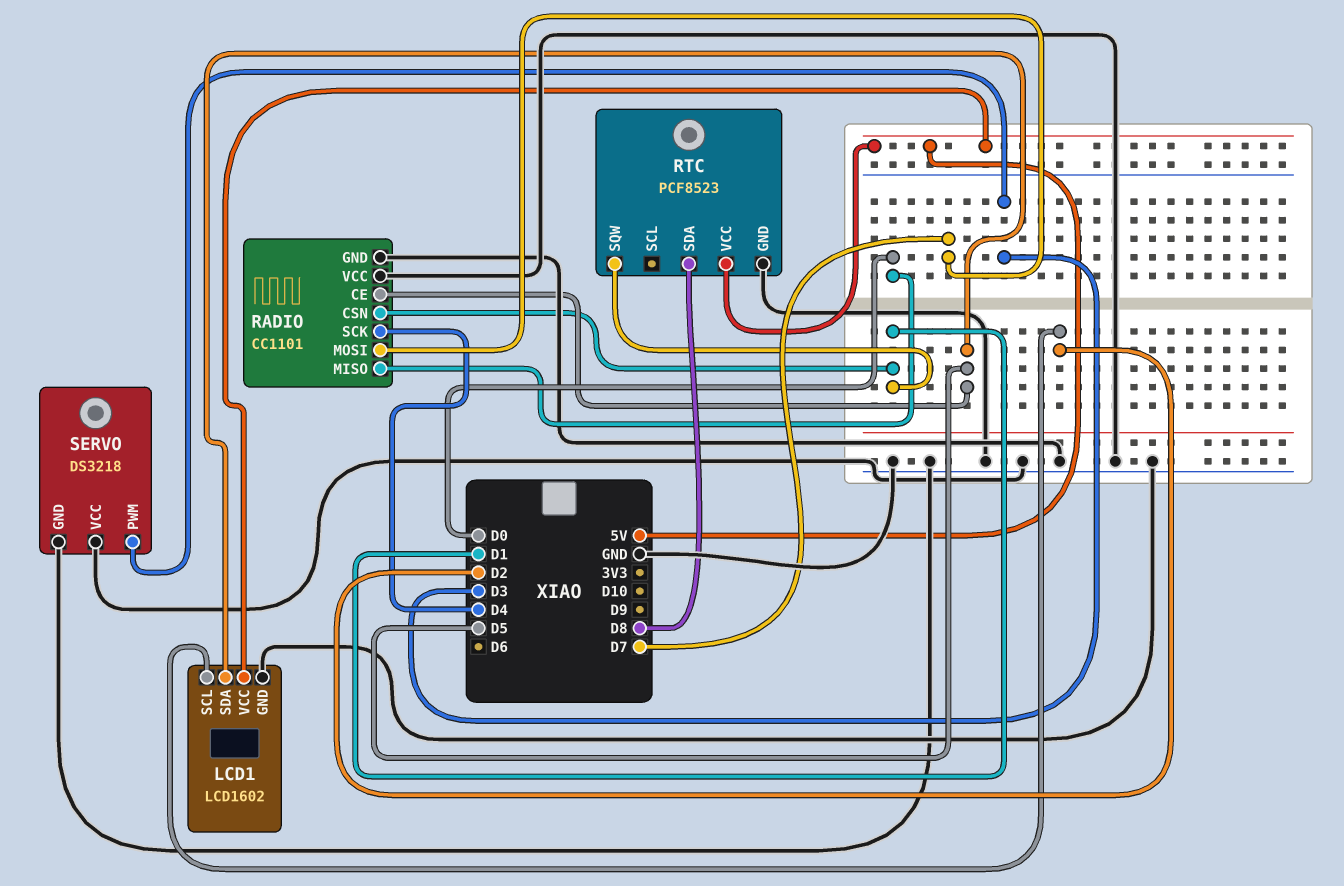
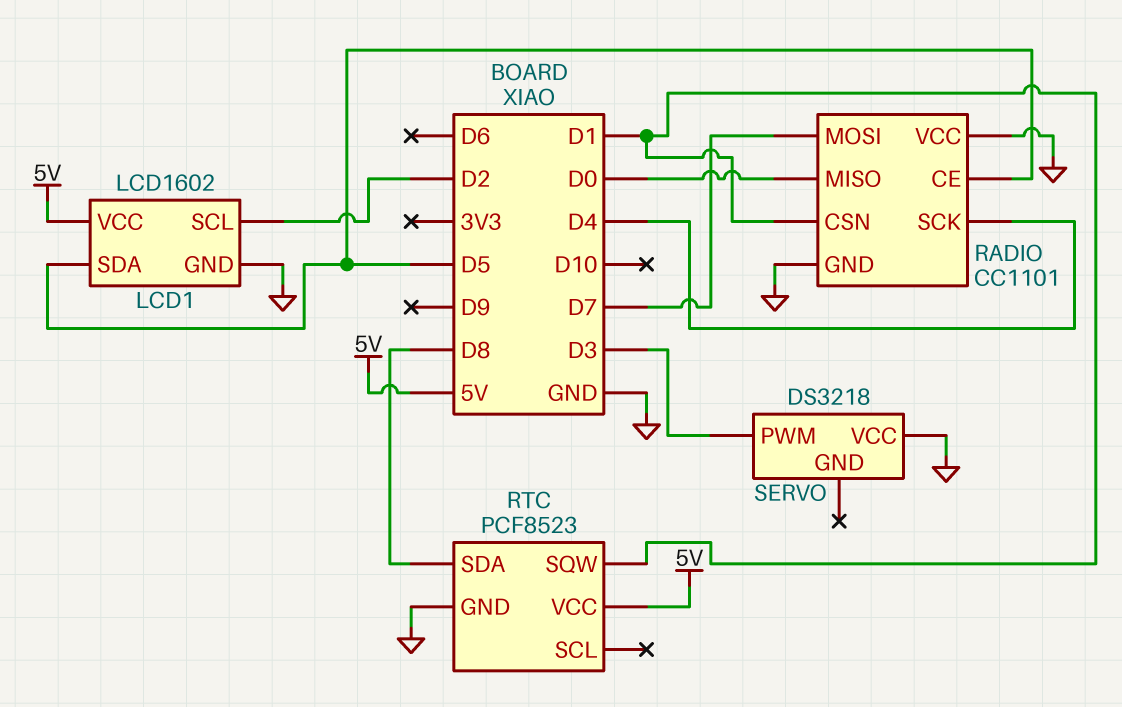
SERVO pin GND: GND -> none

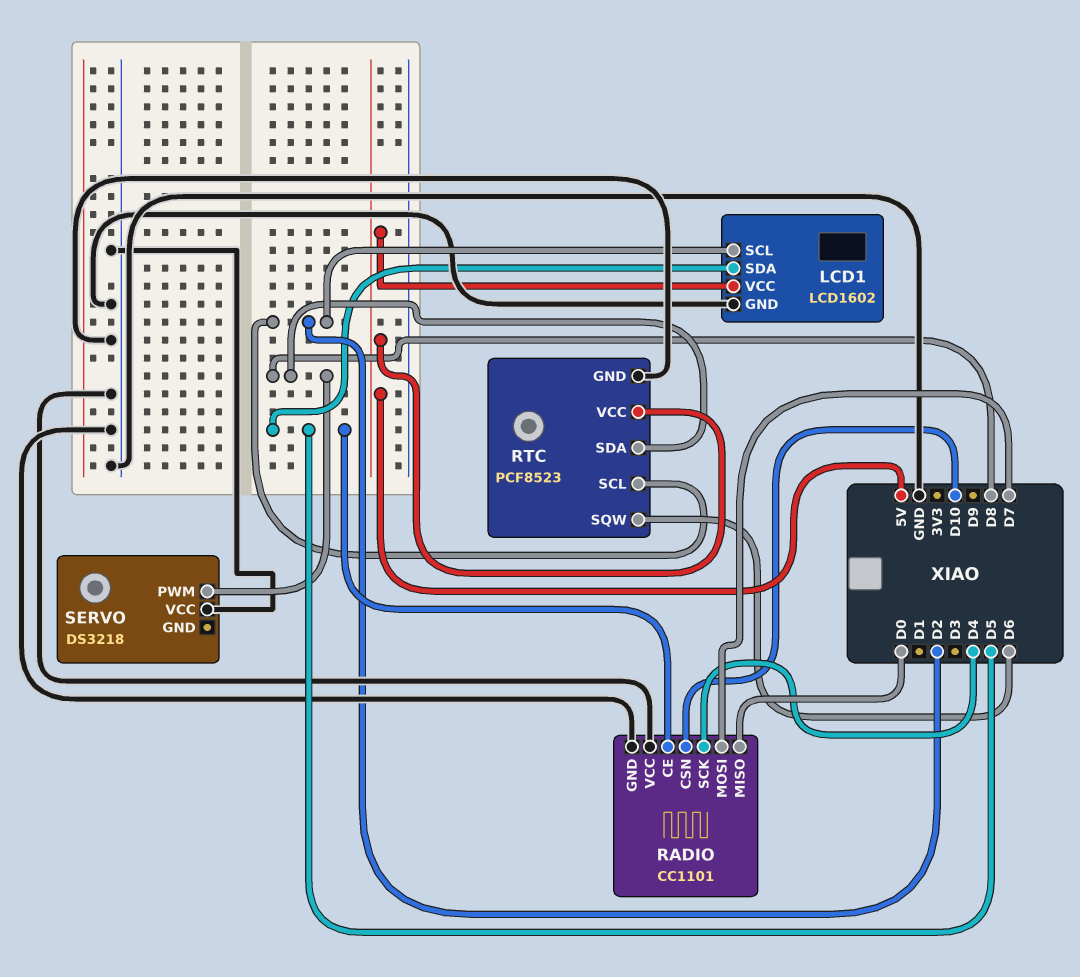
RADIO pin CSN: D1 -> D10
RTC pin SCL: none -> D2
RTC pin SQW: D1 -> D6
SERVO pin PWM: D3 -> D8

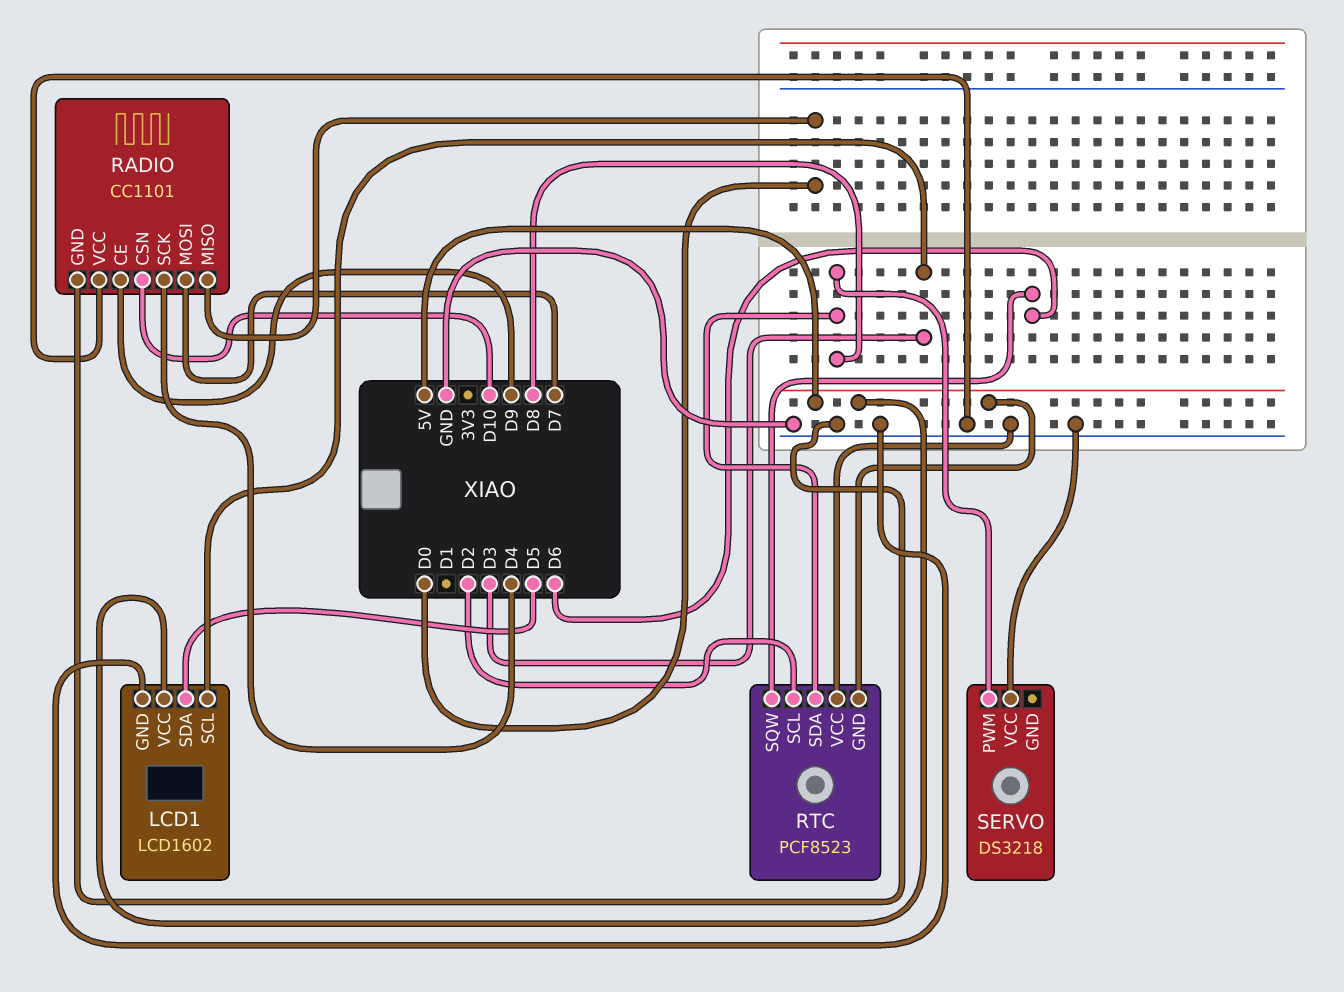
LCD1 pin SCL: D2 -> D3
RADIO pin CE: D5 -> D9
RTC pin GND: GND -> 5V
RTC pin VCC: 5V -> GND

